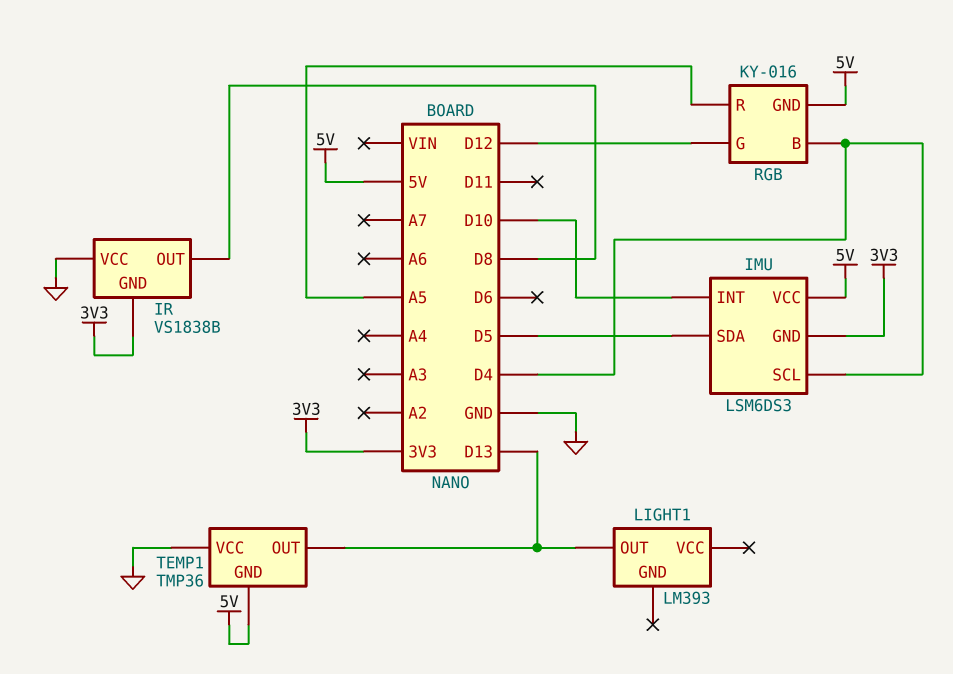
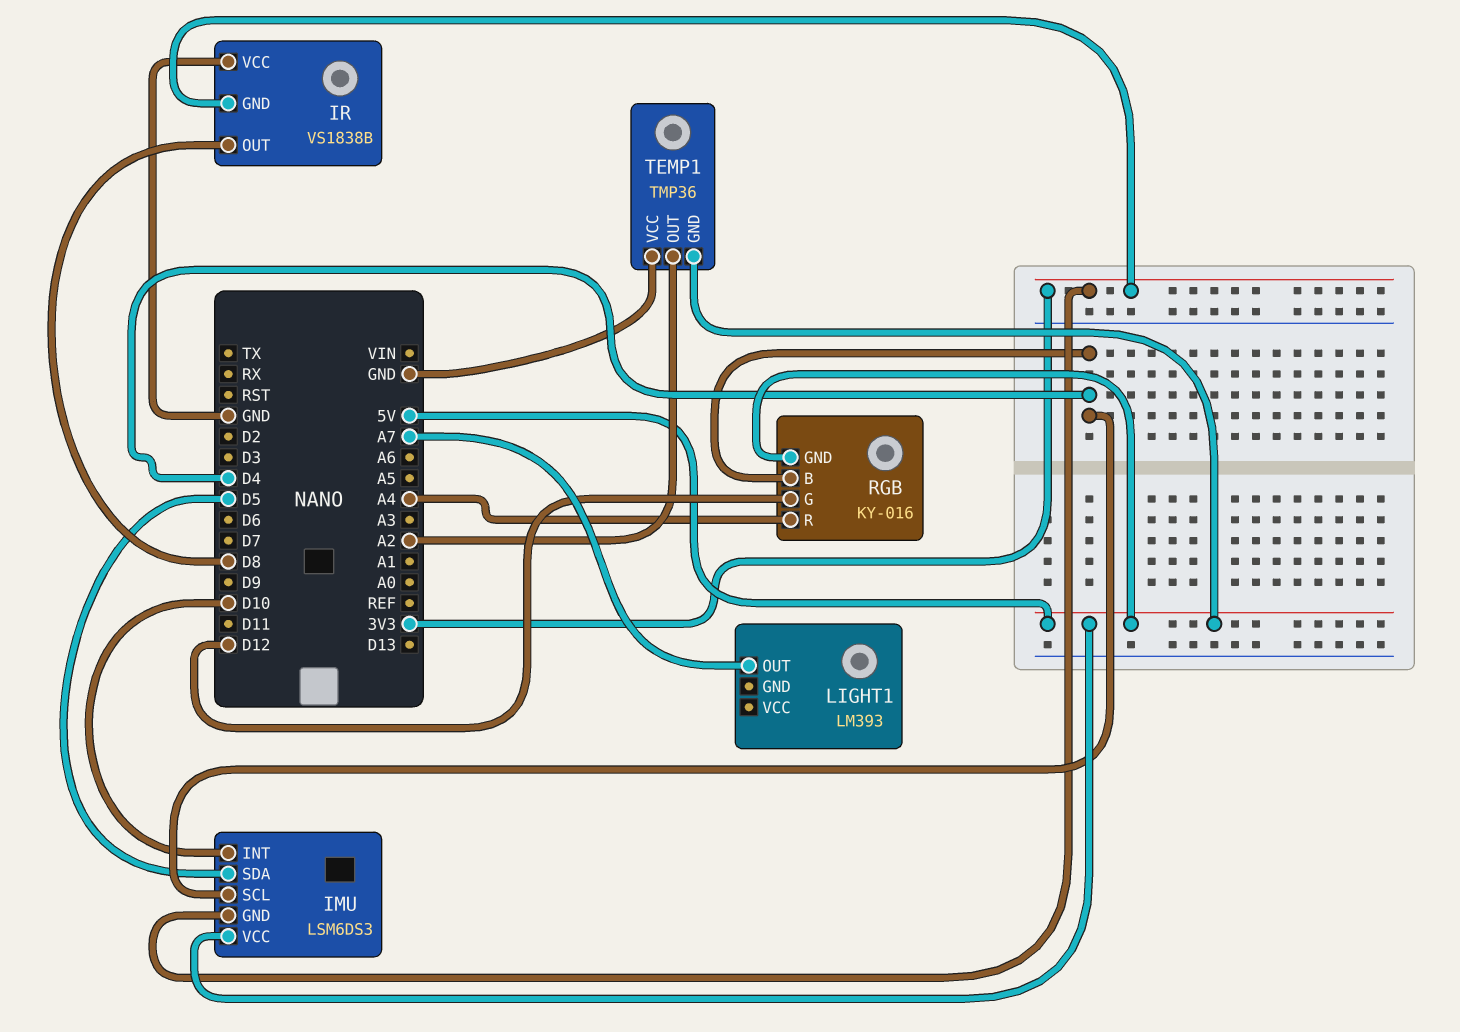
LIGHT1 pin OUT: D13 -> A7
RGB pin R: A5 -> A4
TEMP1 pin OUT: D13 -> A2

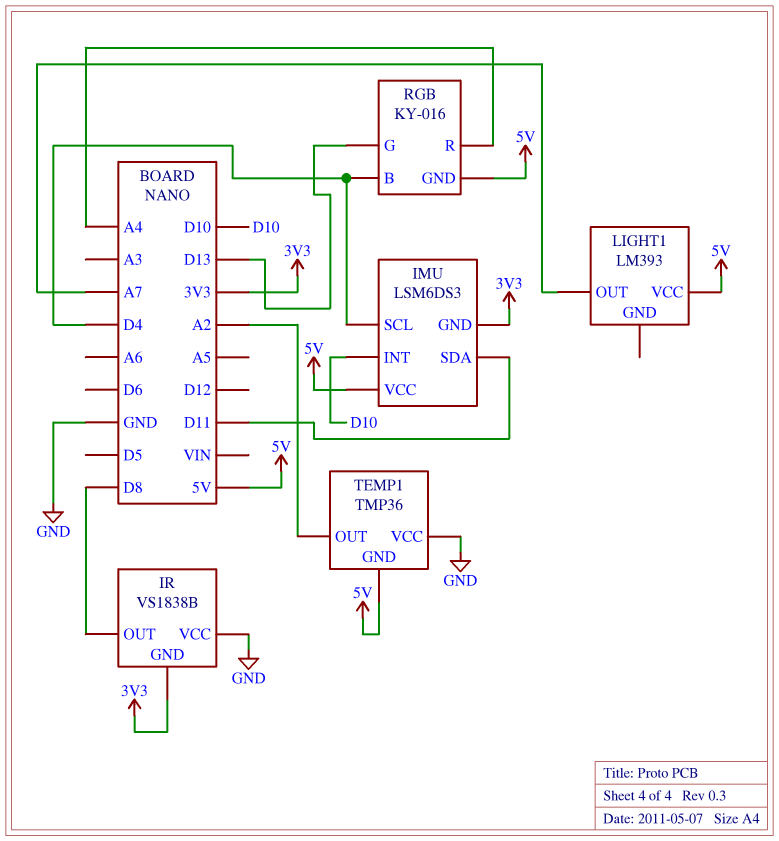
IMU pin SDA: D5 -> D11
LIGHT1 pin VCC: none -> 5V
RGB pin G: D12 -> D13

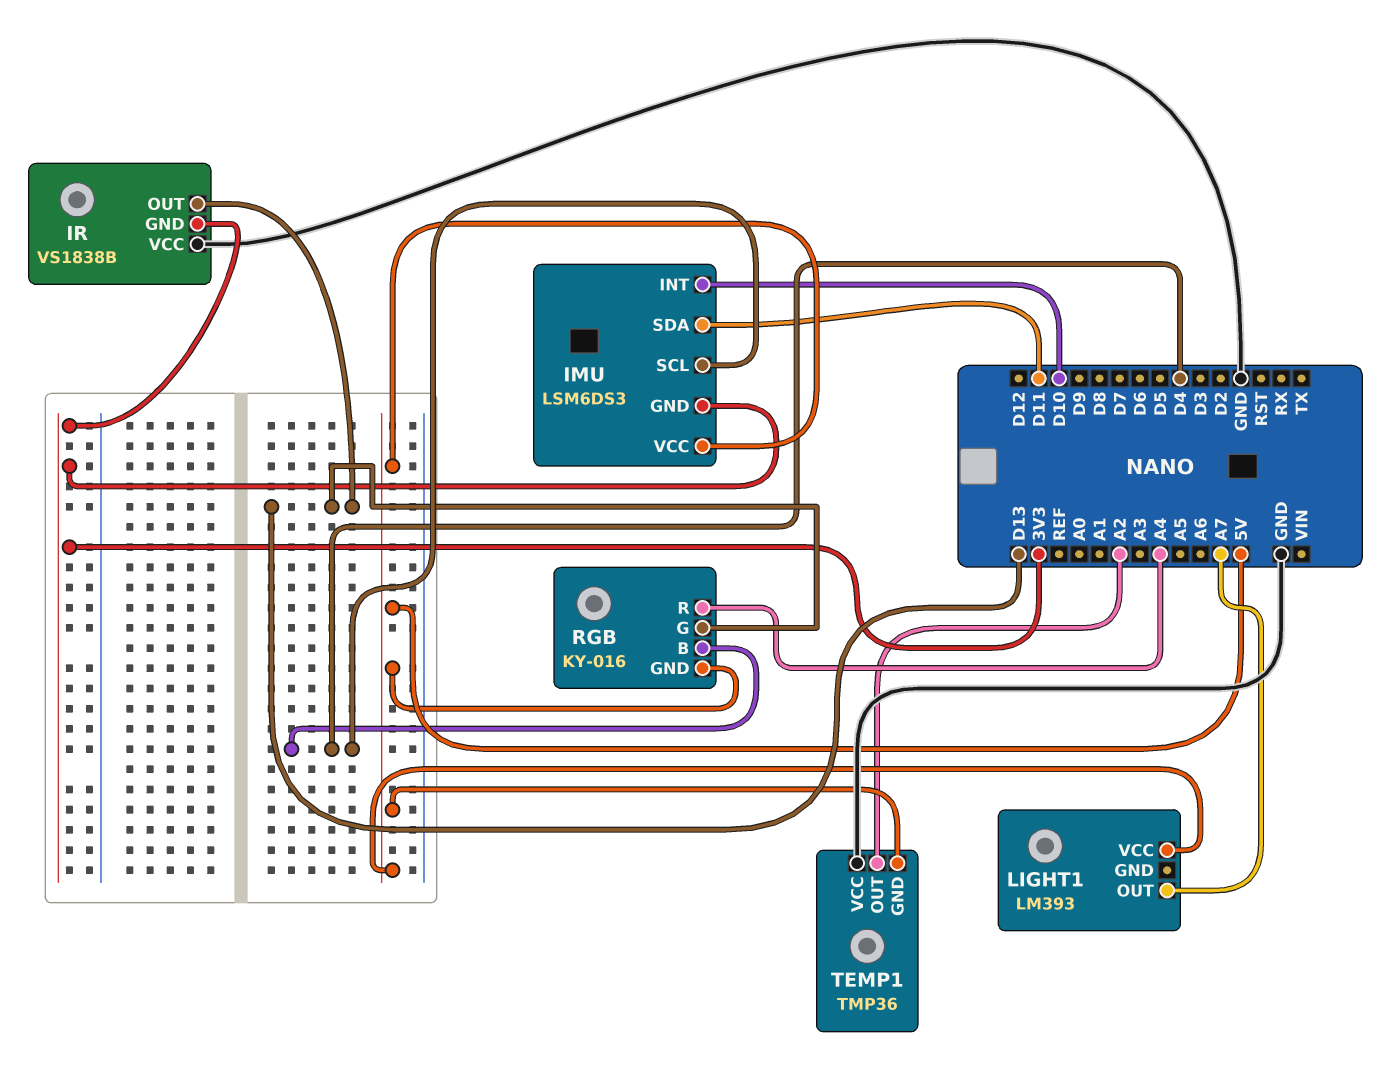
IR pin OUT: D8 -> D13

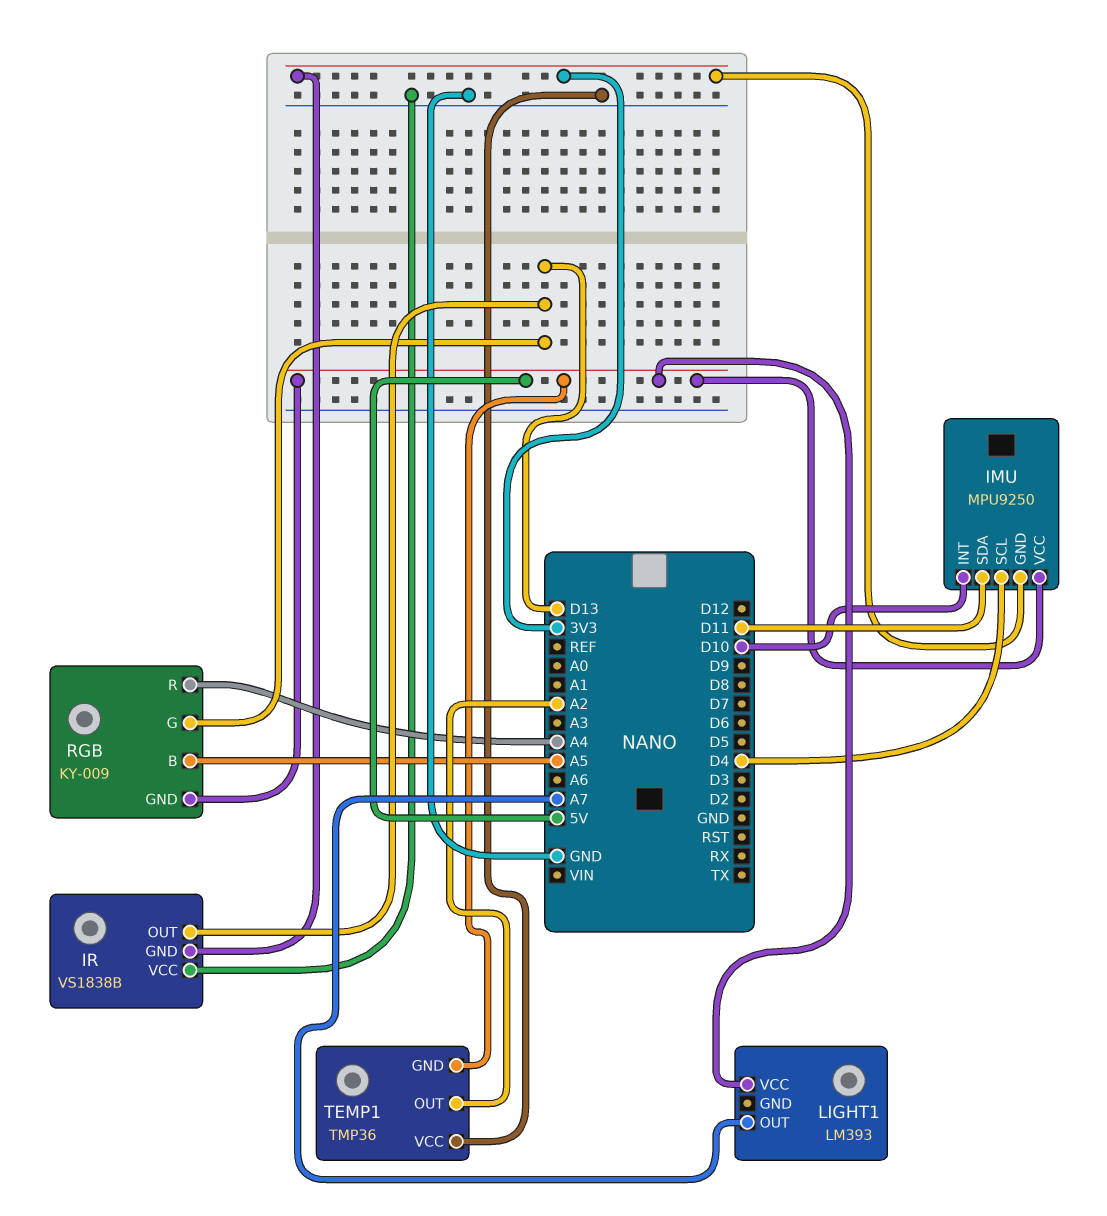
IMU: LSM6DS3 -> MPU9250
RGB: KY-016 -> KY-009
RGB pin B: D4 -> A5

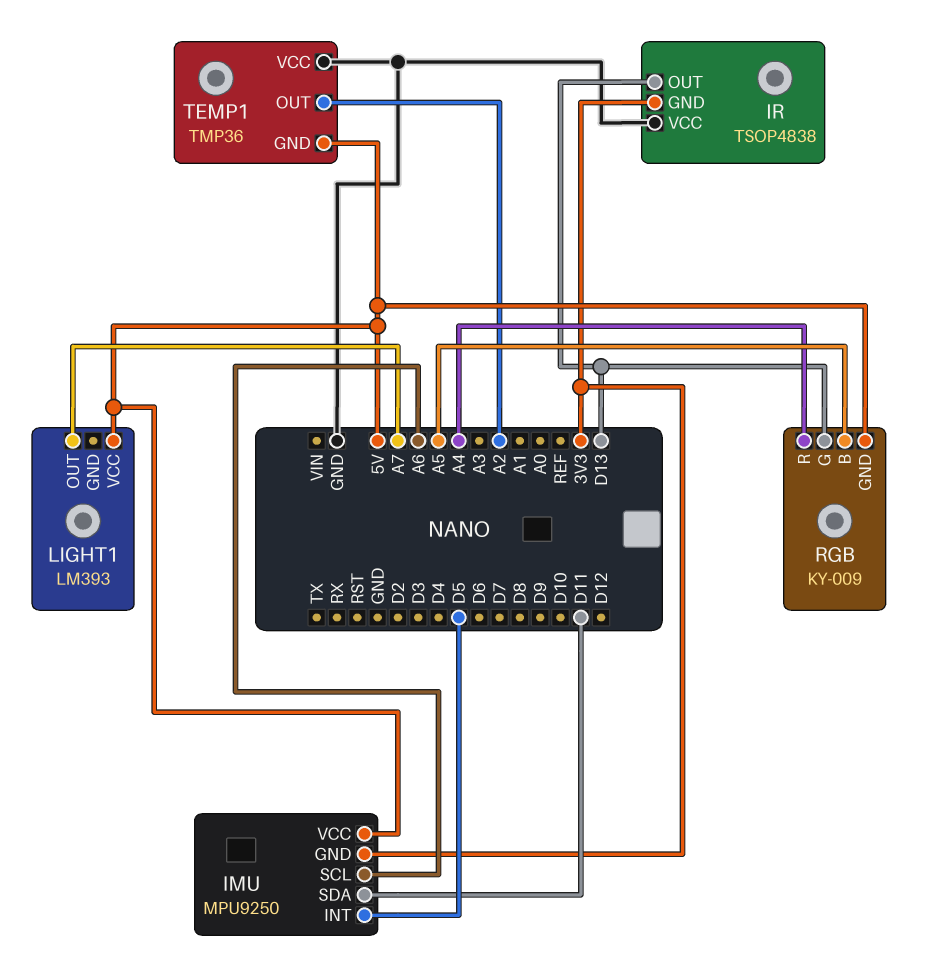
IMU pin INT: D10 -> D5
IMU pin SCL: D4 -> A6
IR: VS1838B -> TSOP4838

